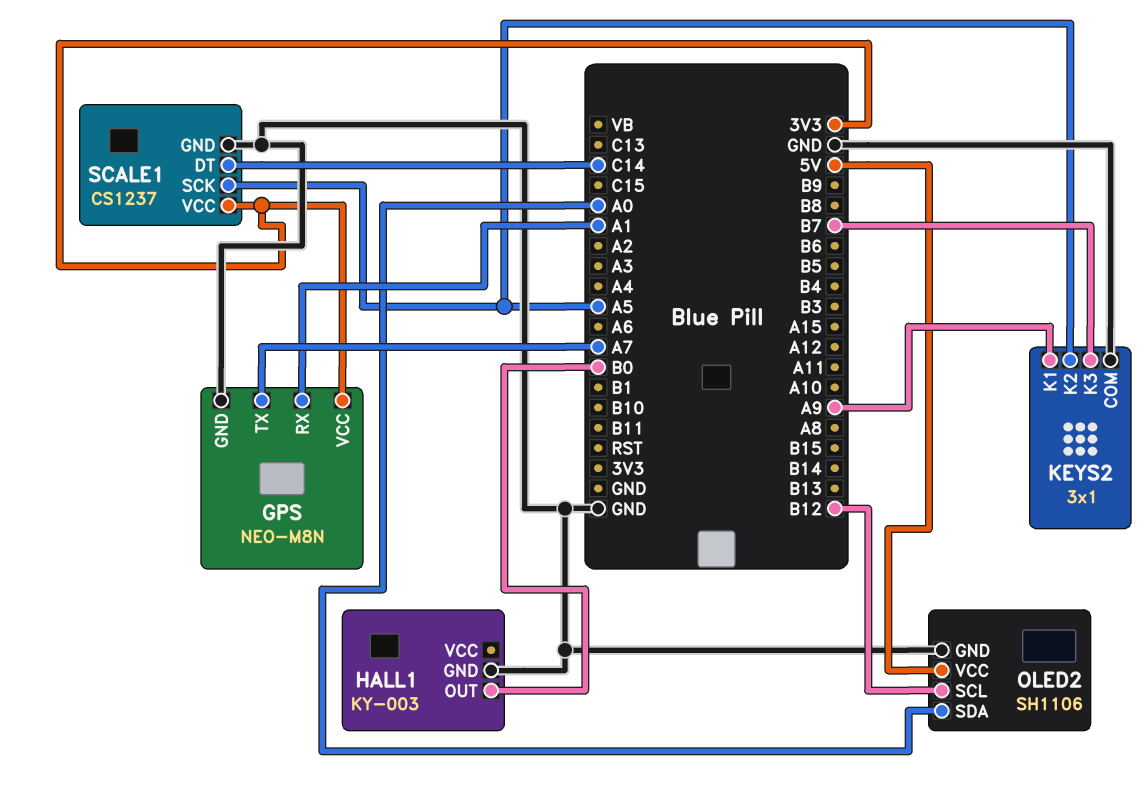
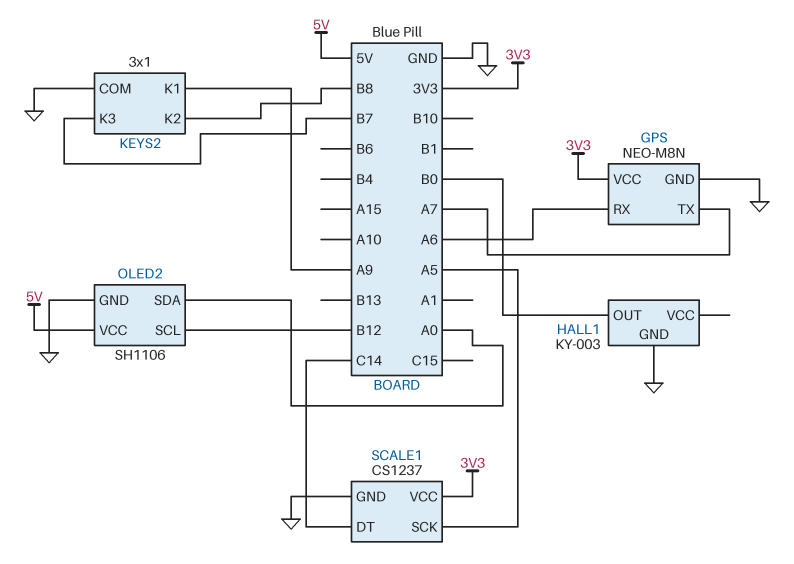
GPS pin RX: A1 -> A6
KEYS2 pin K2: A5 -> B8

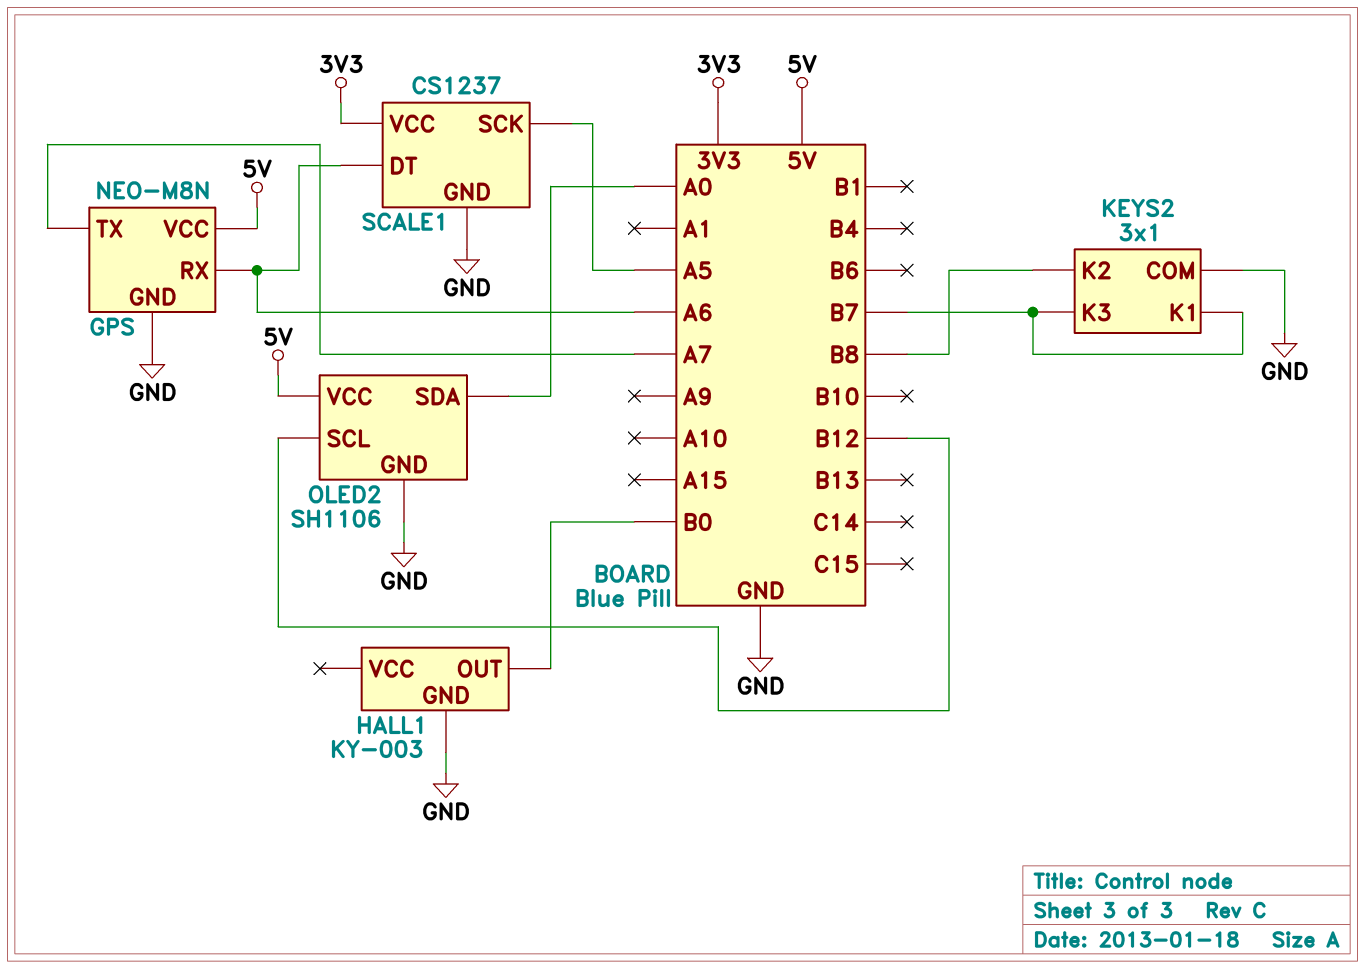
GPS pin VCC: 3V3 -> 5V
KEYS2 pin K1: A9 -> B7
SCALE1 pin DT: C14 -> A6

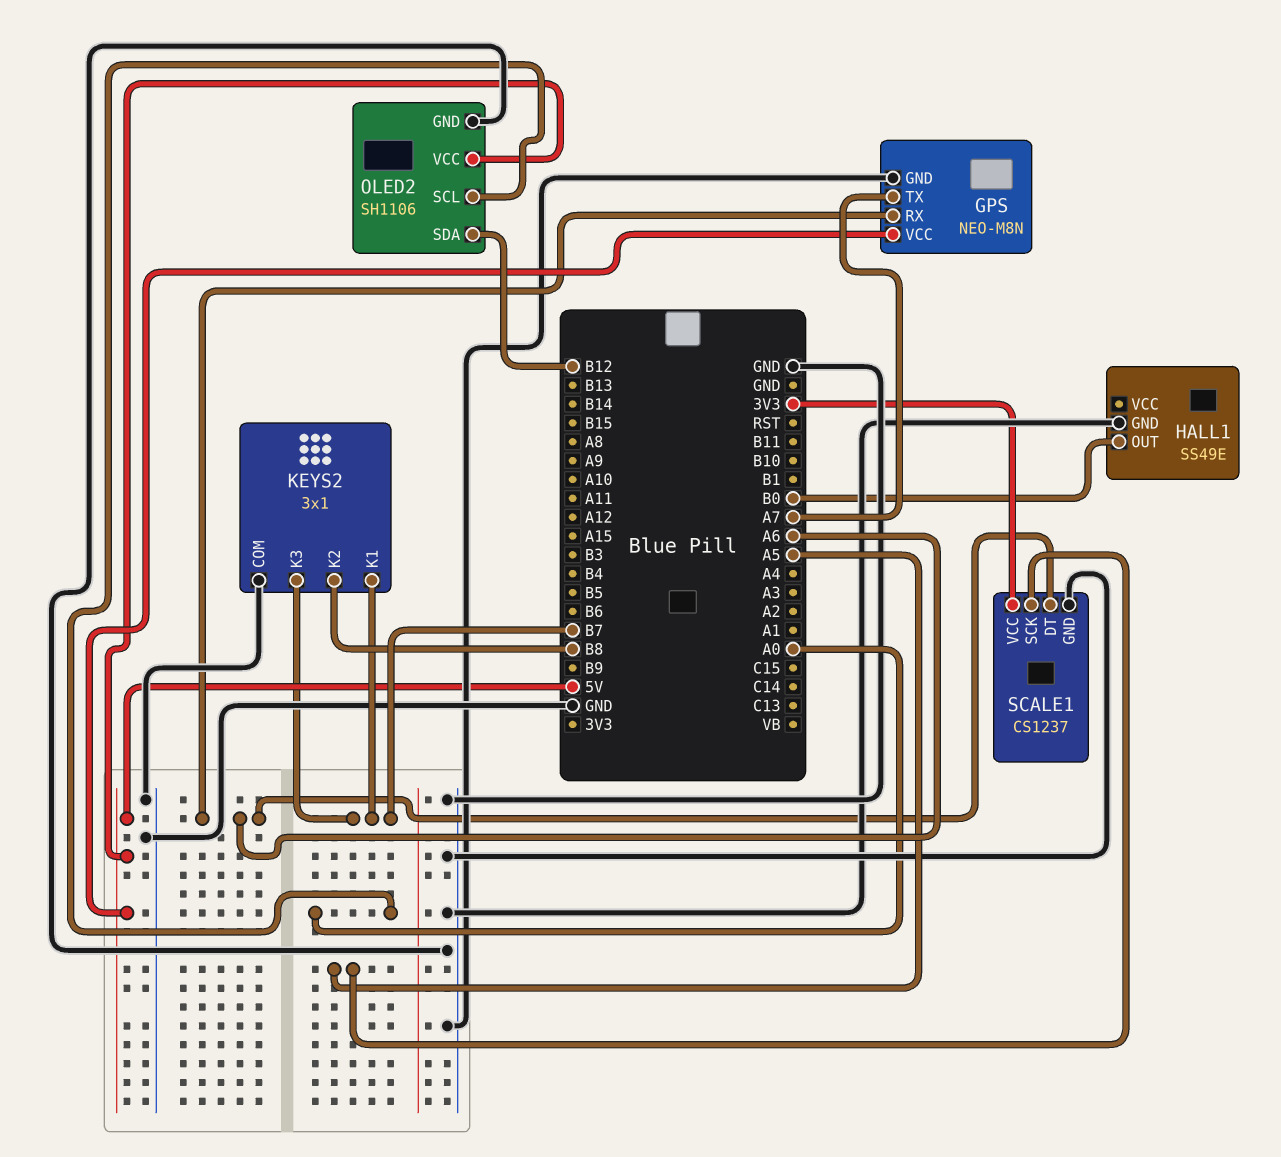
HALL1: KY-003 -> SS49E
OLED2 pin SCL: B12 -> A0
OLED2 pin SDA: A0 -> B12

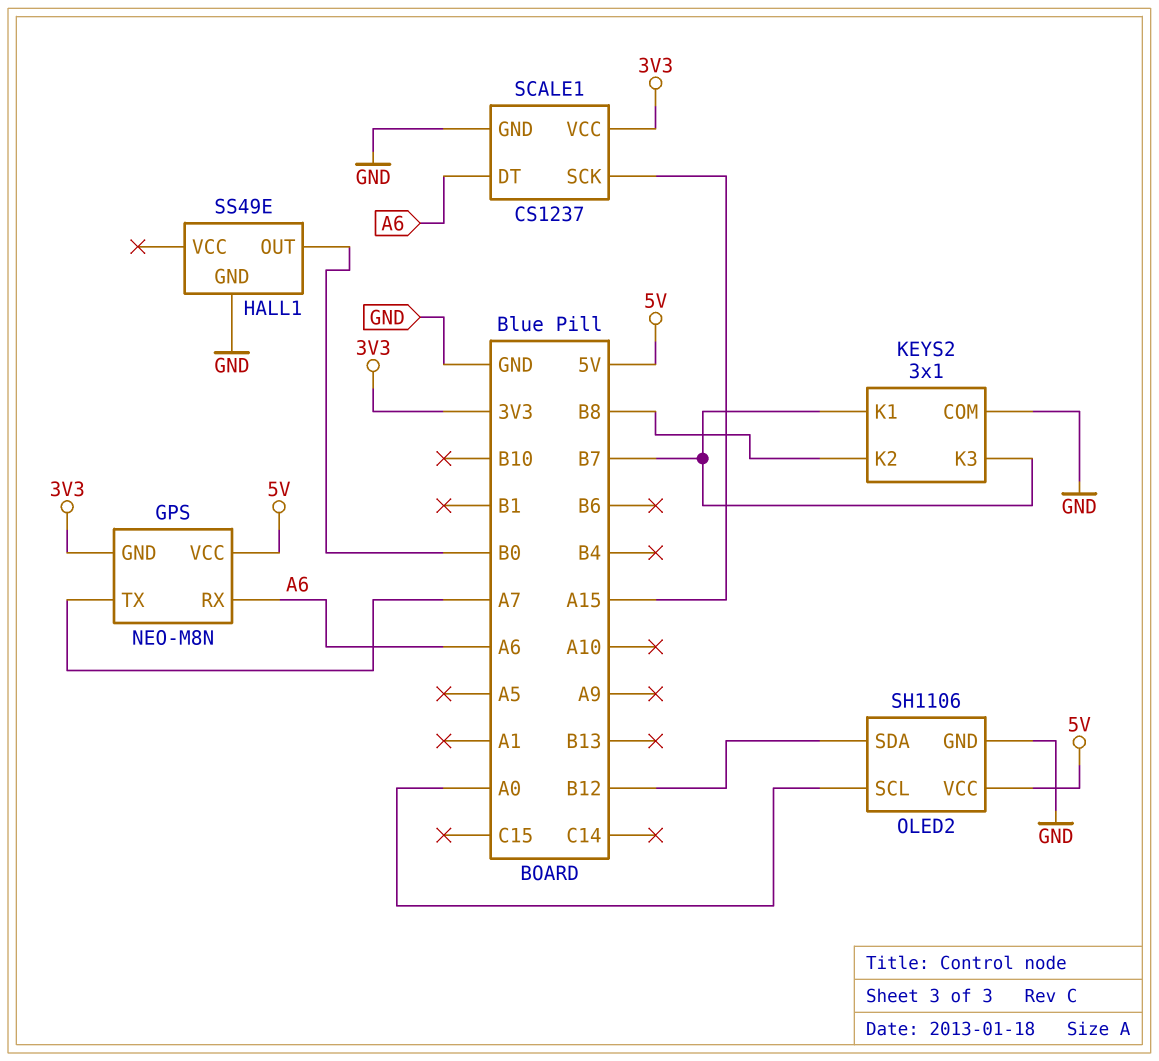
GPS pin GND: GND -> 3V3
SCALE1 pin SCK: A5 -> A15

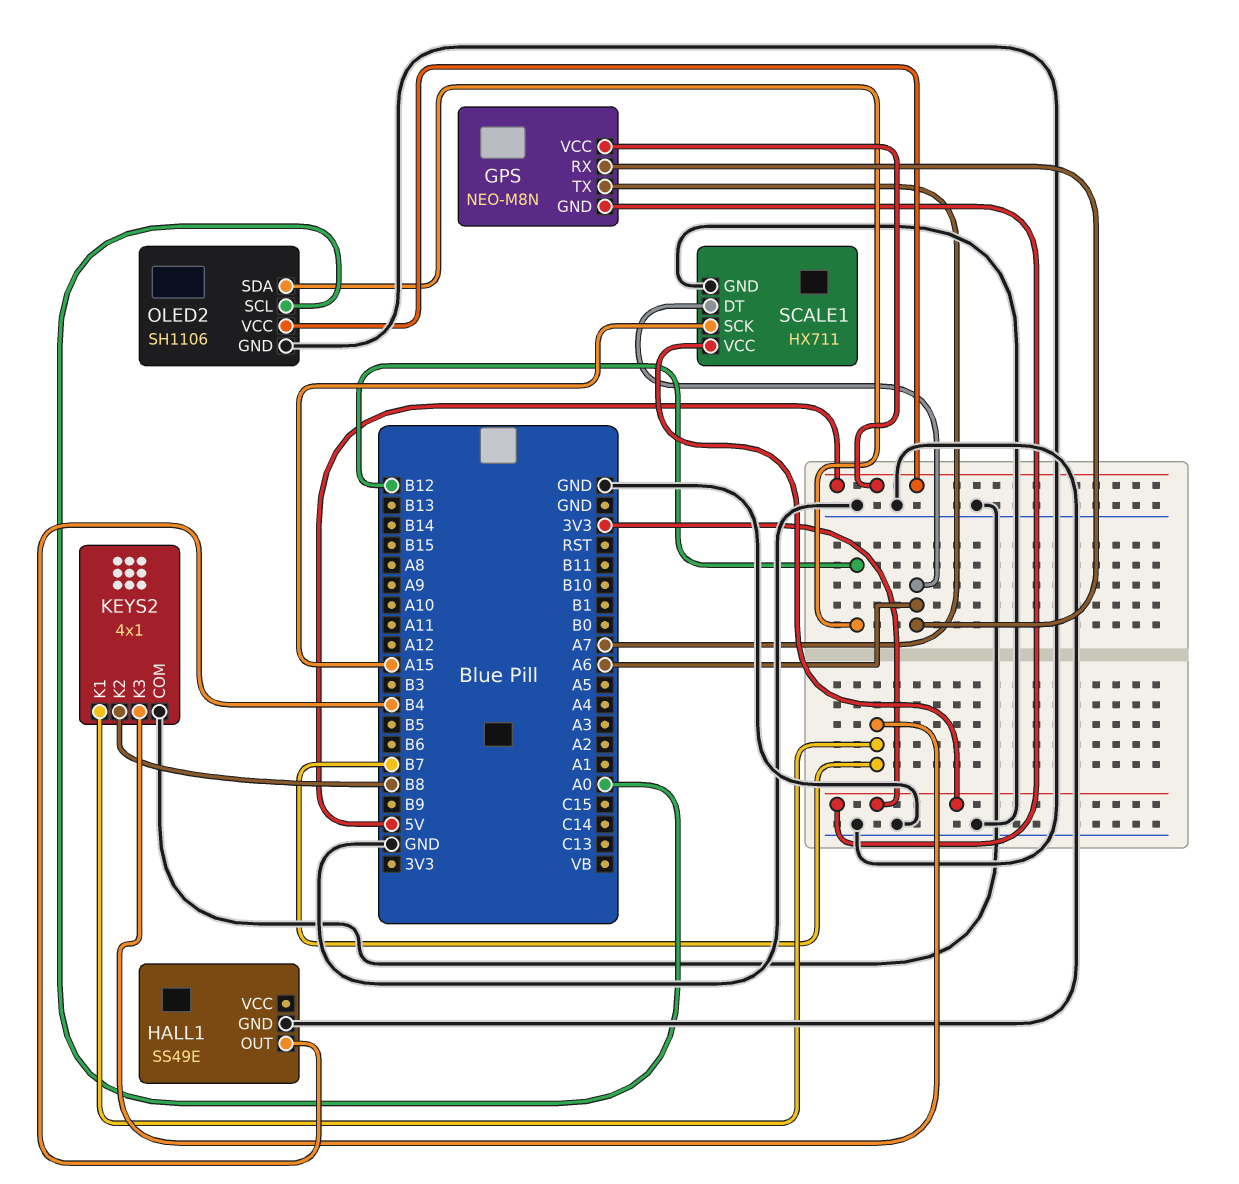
HALL1 pin OUT: B0 -> B4
KEYS2: 3x1 -> 4x1
SCALE1: CS1237 -> HX711

